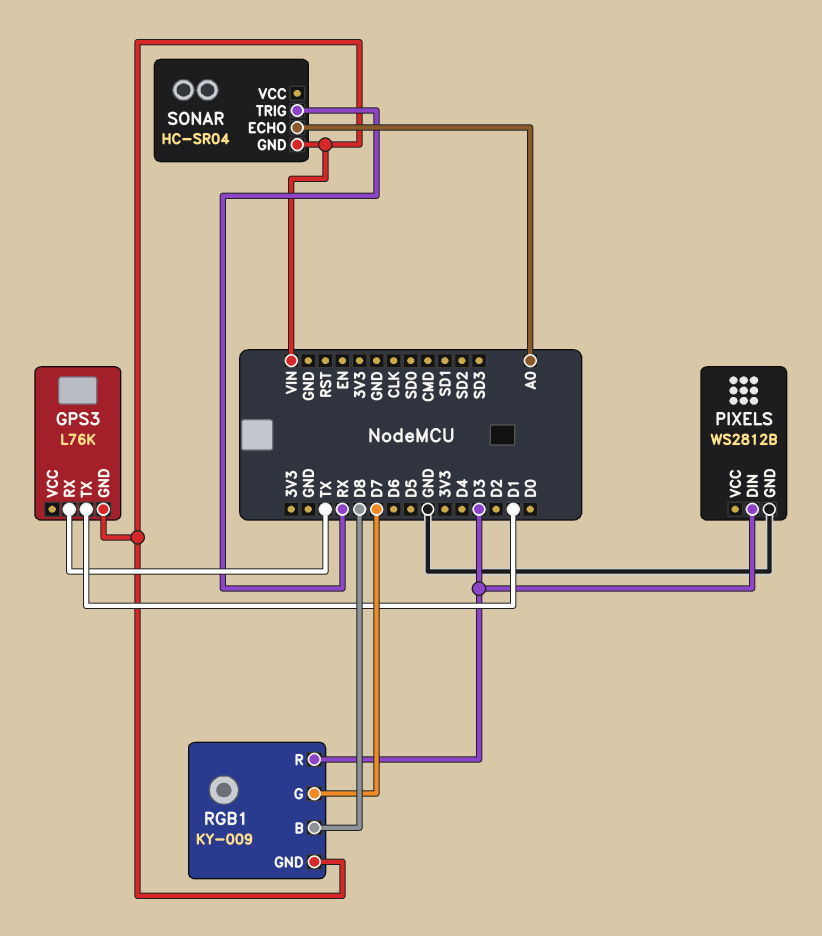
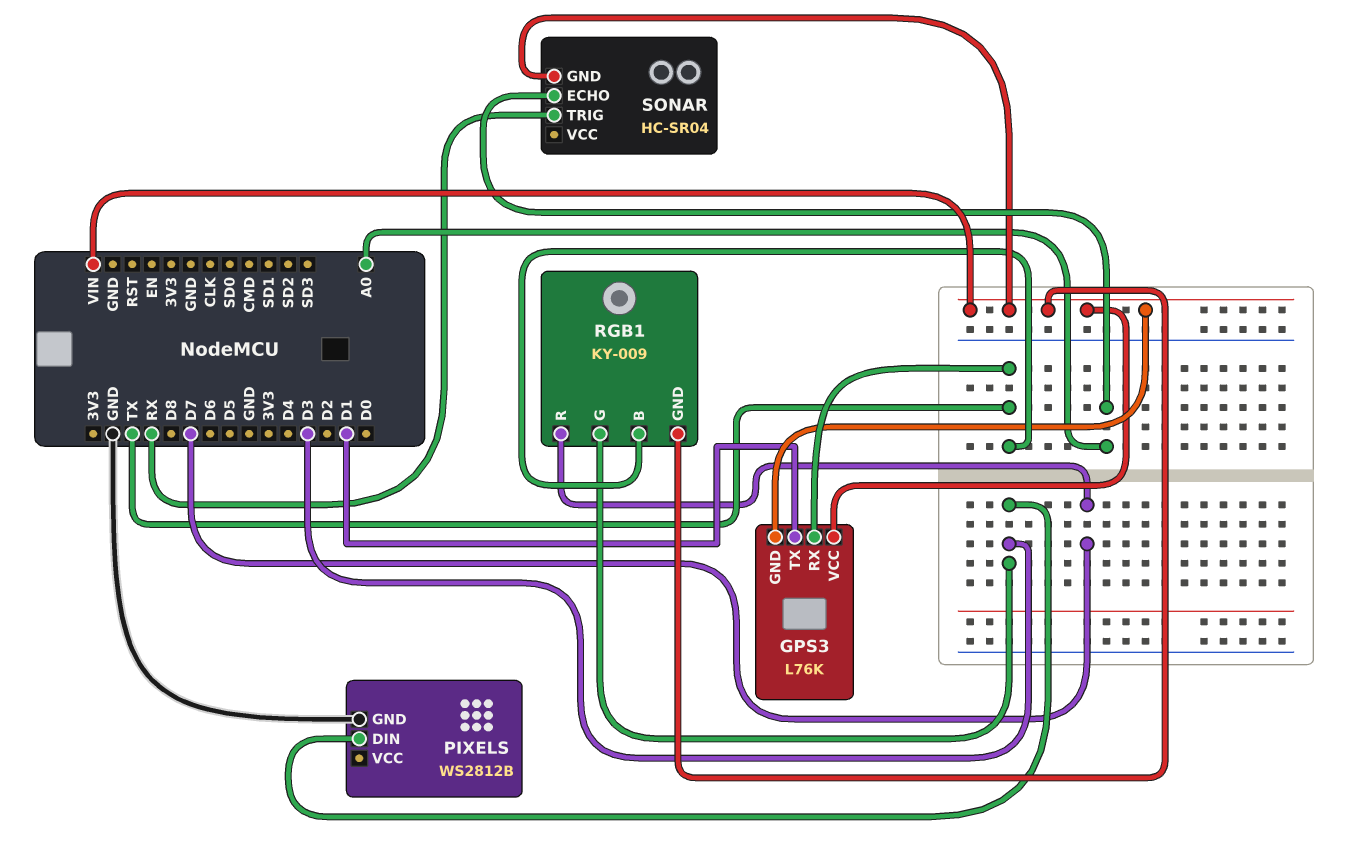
GPS3 pin VCC: none -> VIN
RGB1 pin B: D8 -> TX
RGB1 pin G: D7 -> D3
RGB1 pin R: D3 -> D7

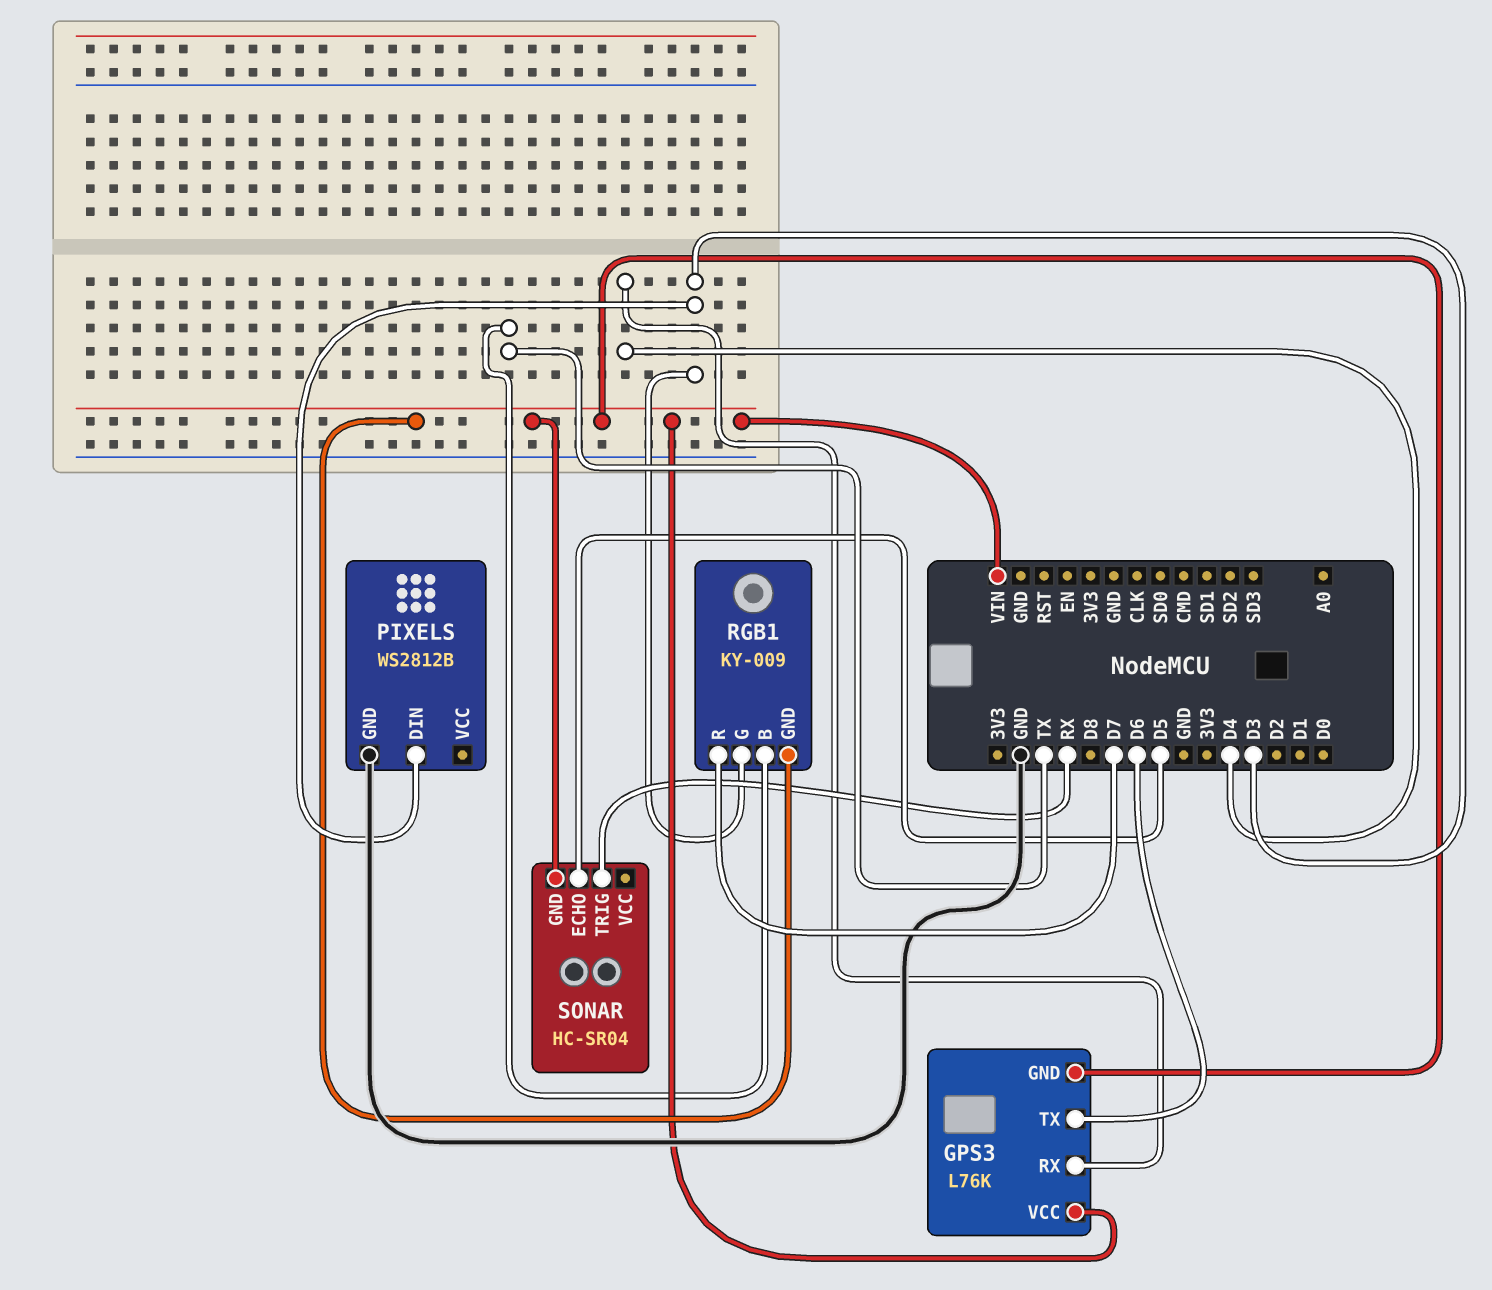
GPS3 pin RX: TX -> D4
GPS3 pin TX: D1 -> D6
SONAR pin ECHO: A0 -> D5

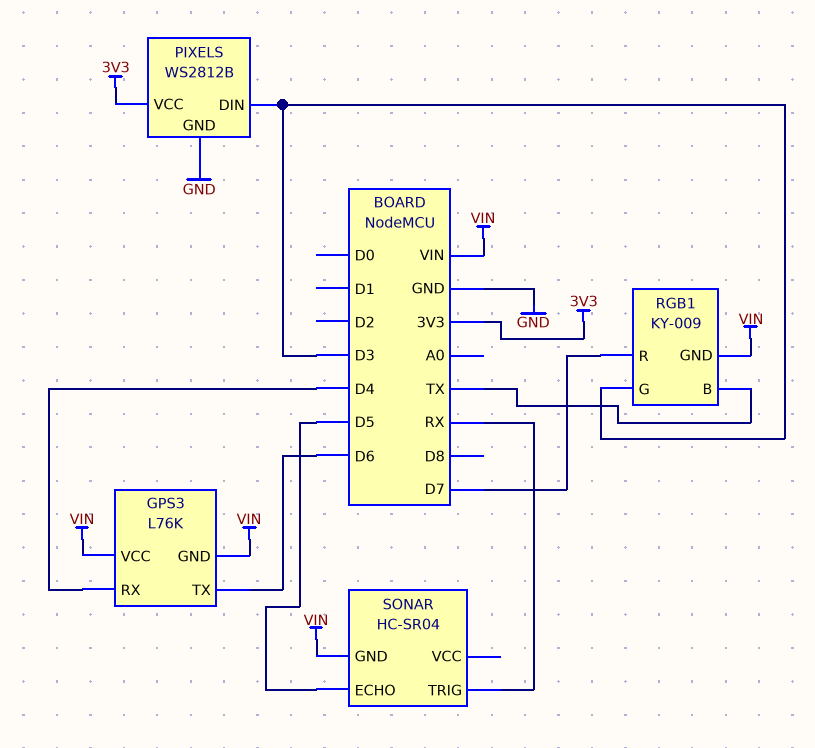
PIXELS pin VCC: none -> 3V3

